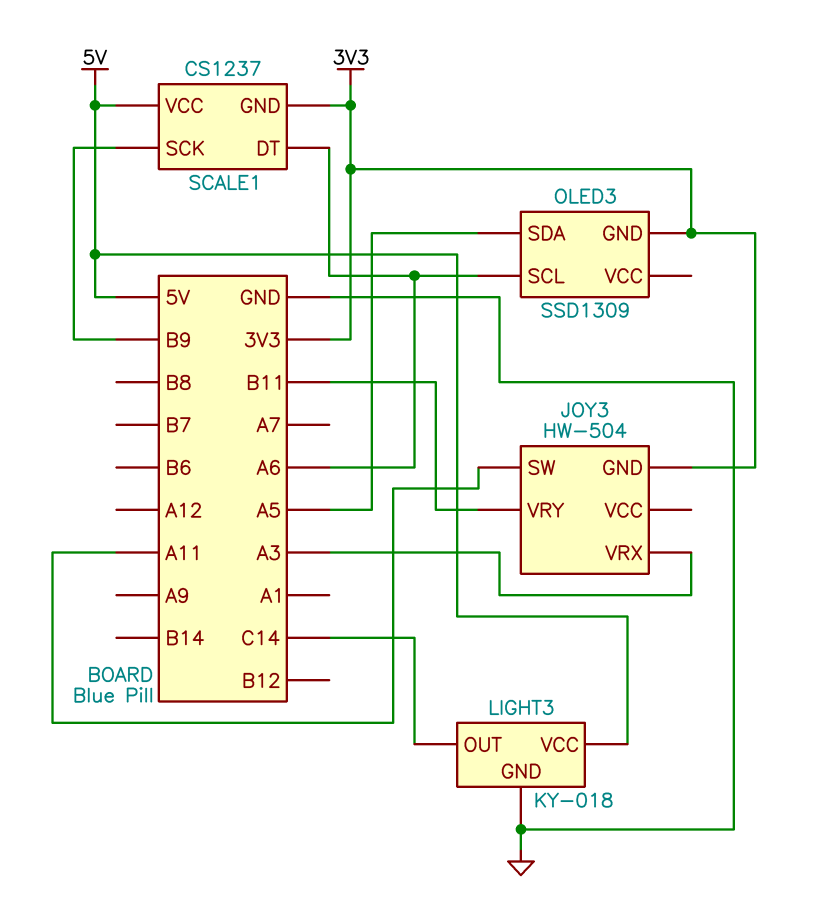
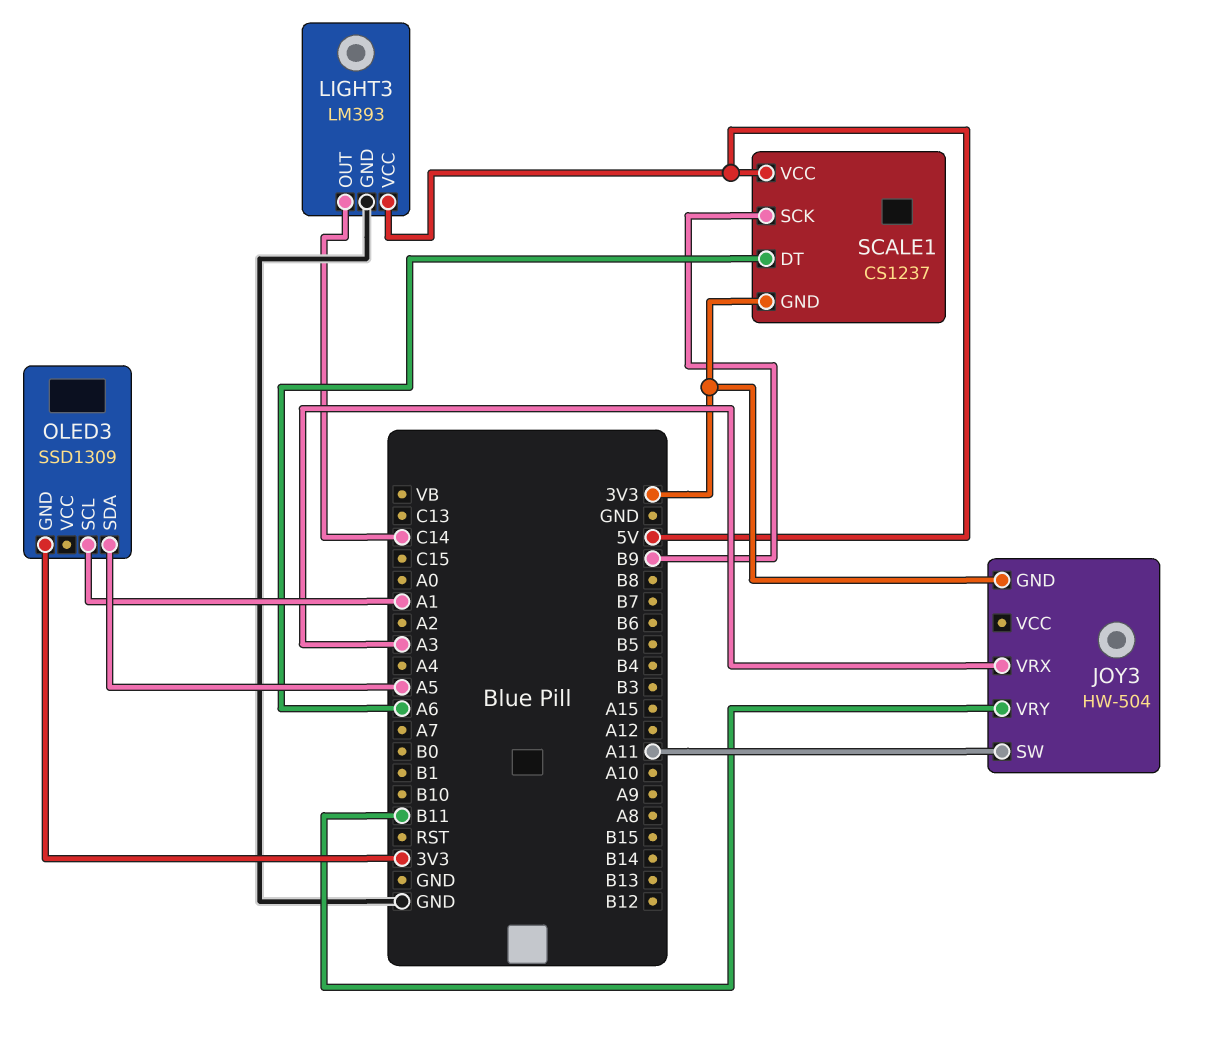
LIGHT3: KY-018 -> LM393
OLED3 pin SCL: A6 -> A1

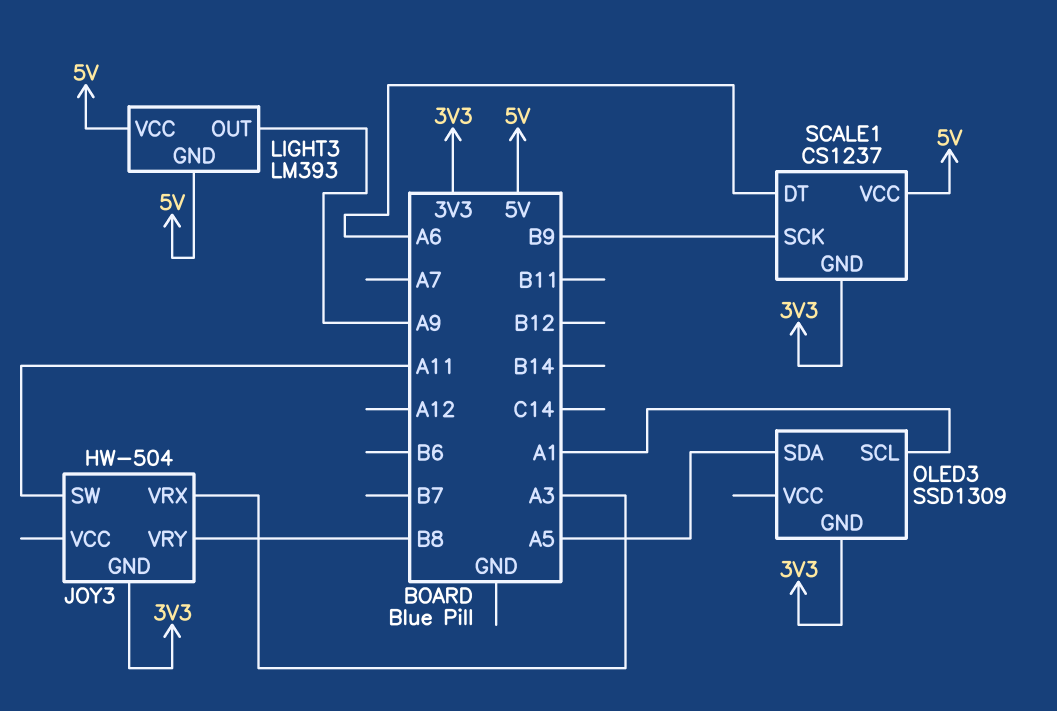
JOY3 pin VRY: B11 -> B8
LIGHT3 pin GND: GND -> 5V
LIGHT3 pin OUT: C14 -> A9

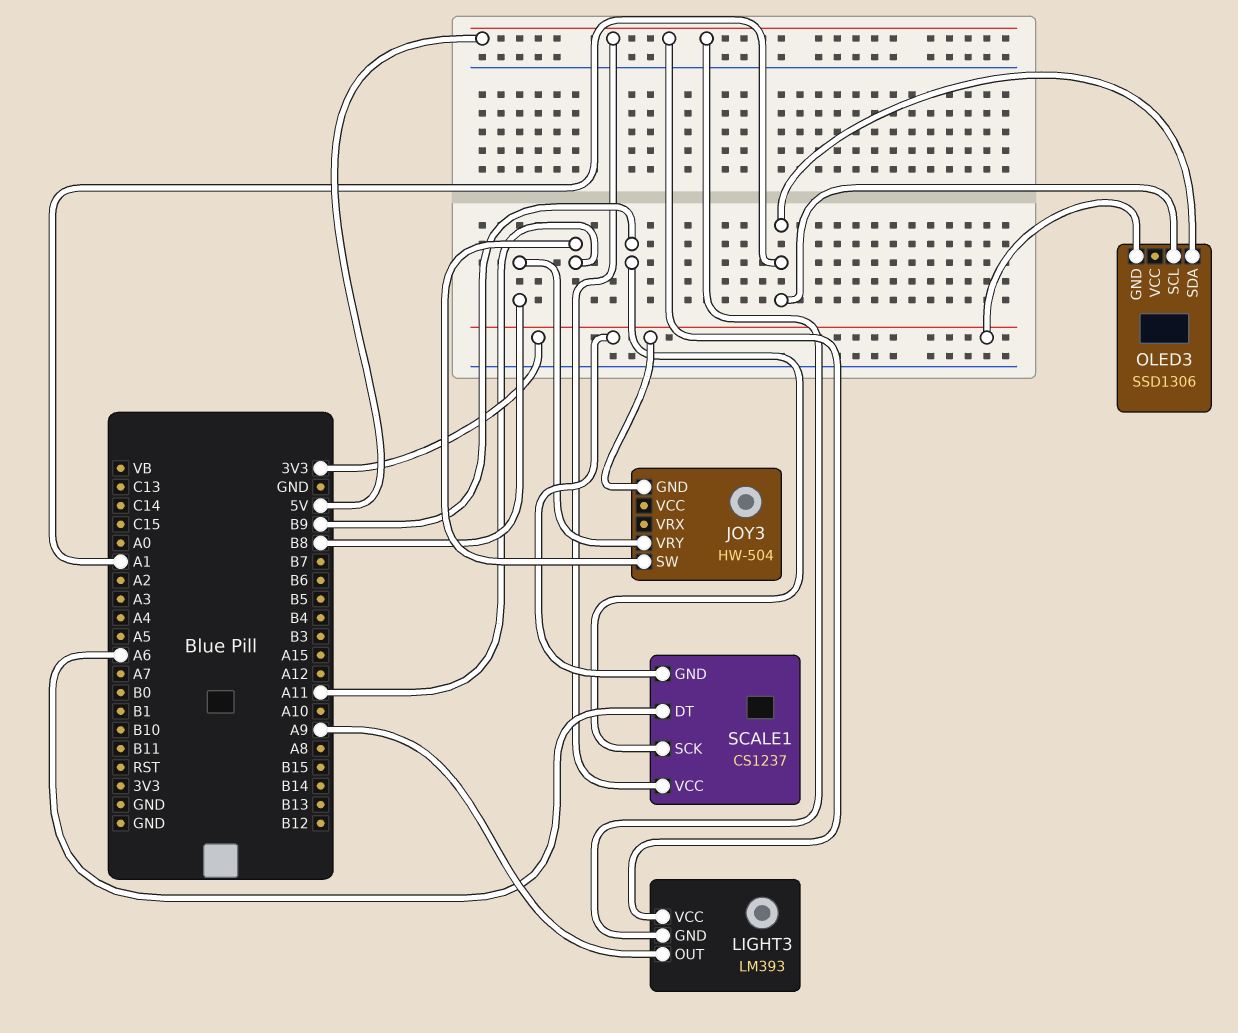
JOY3 pin VRX: A3 -> none
OLED3: SSD1309 -> SSD1306
OLED3 pin SDA: A5 -> A1

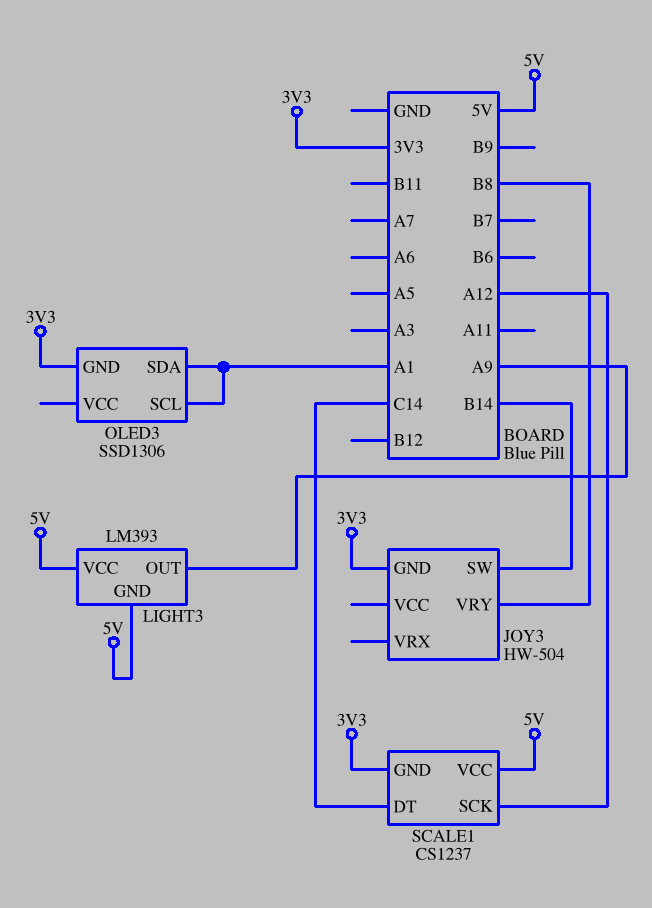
JOY3 pin SW: A11 -> B14
SCALE1 pin DT: A6 -> C14
SCALE1 pin SCK: B9 -> A12

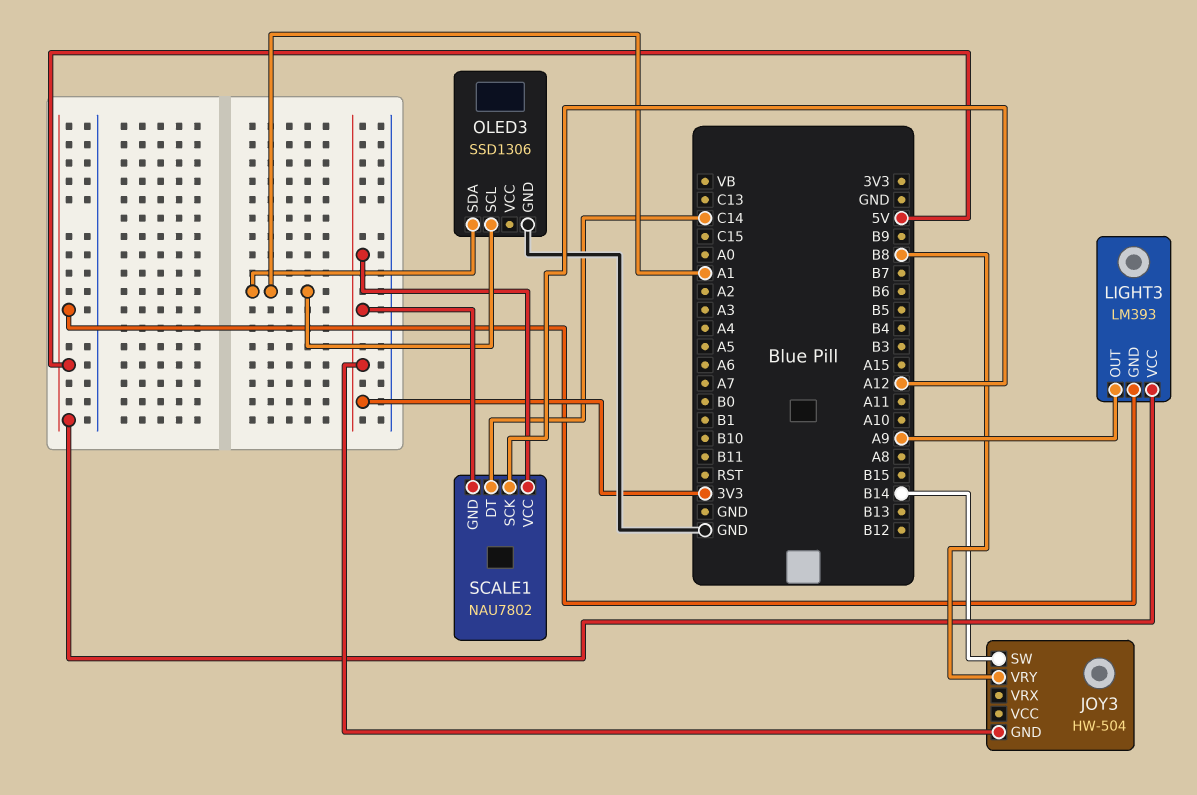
OLED3 pin GND: 3V3 -> GND
SCALE1: CS1237 -> NAU7802
SCALE1 pin VCC: 5V -> 3V3

